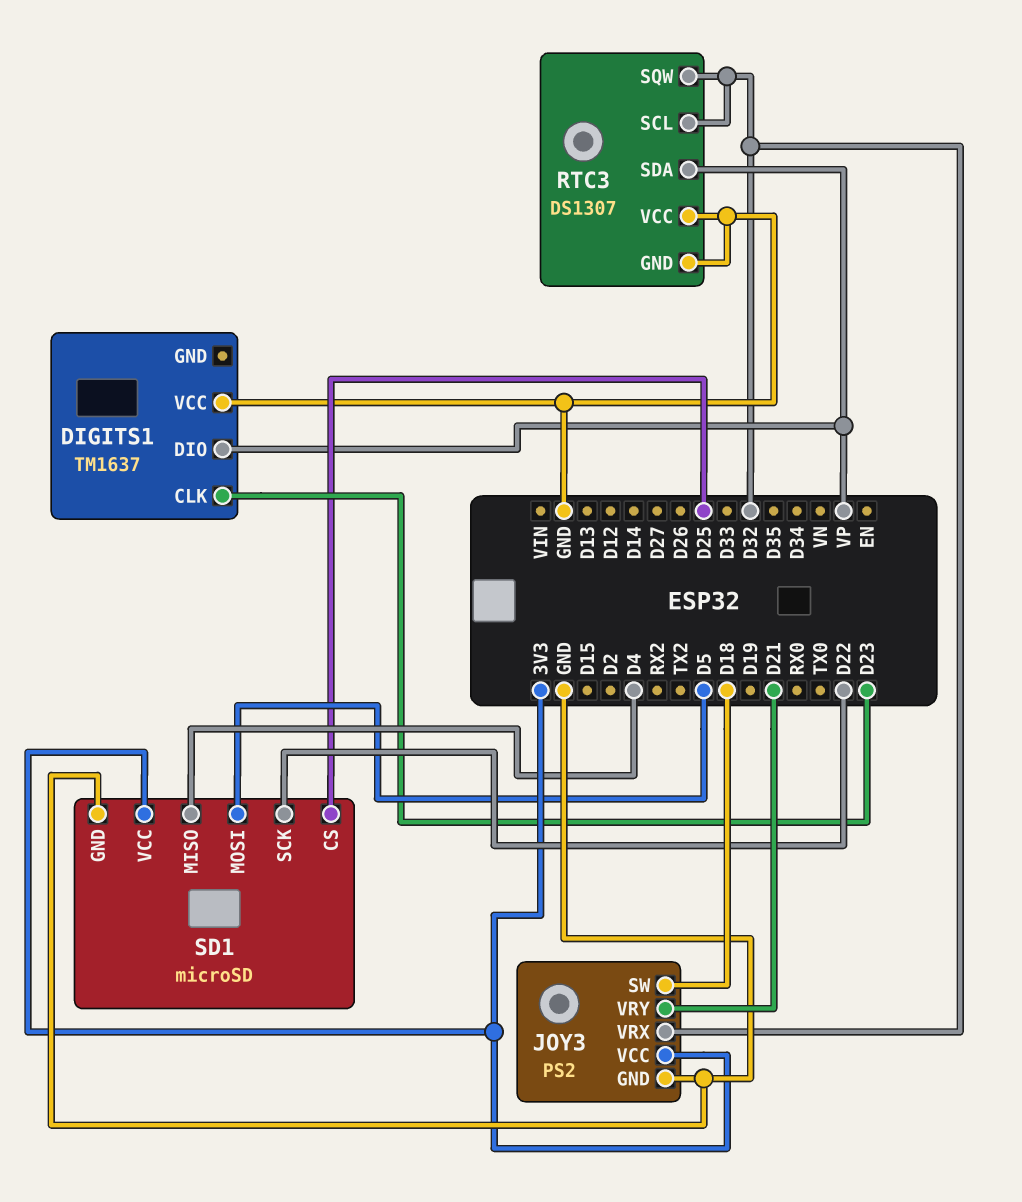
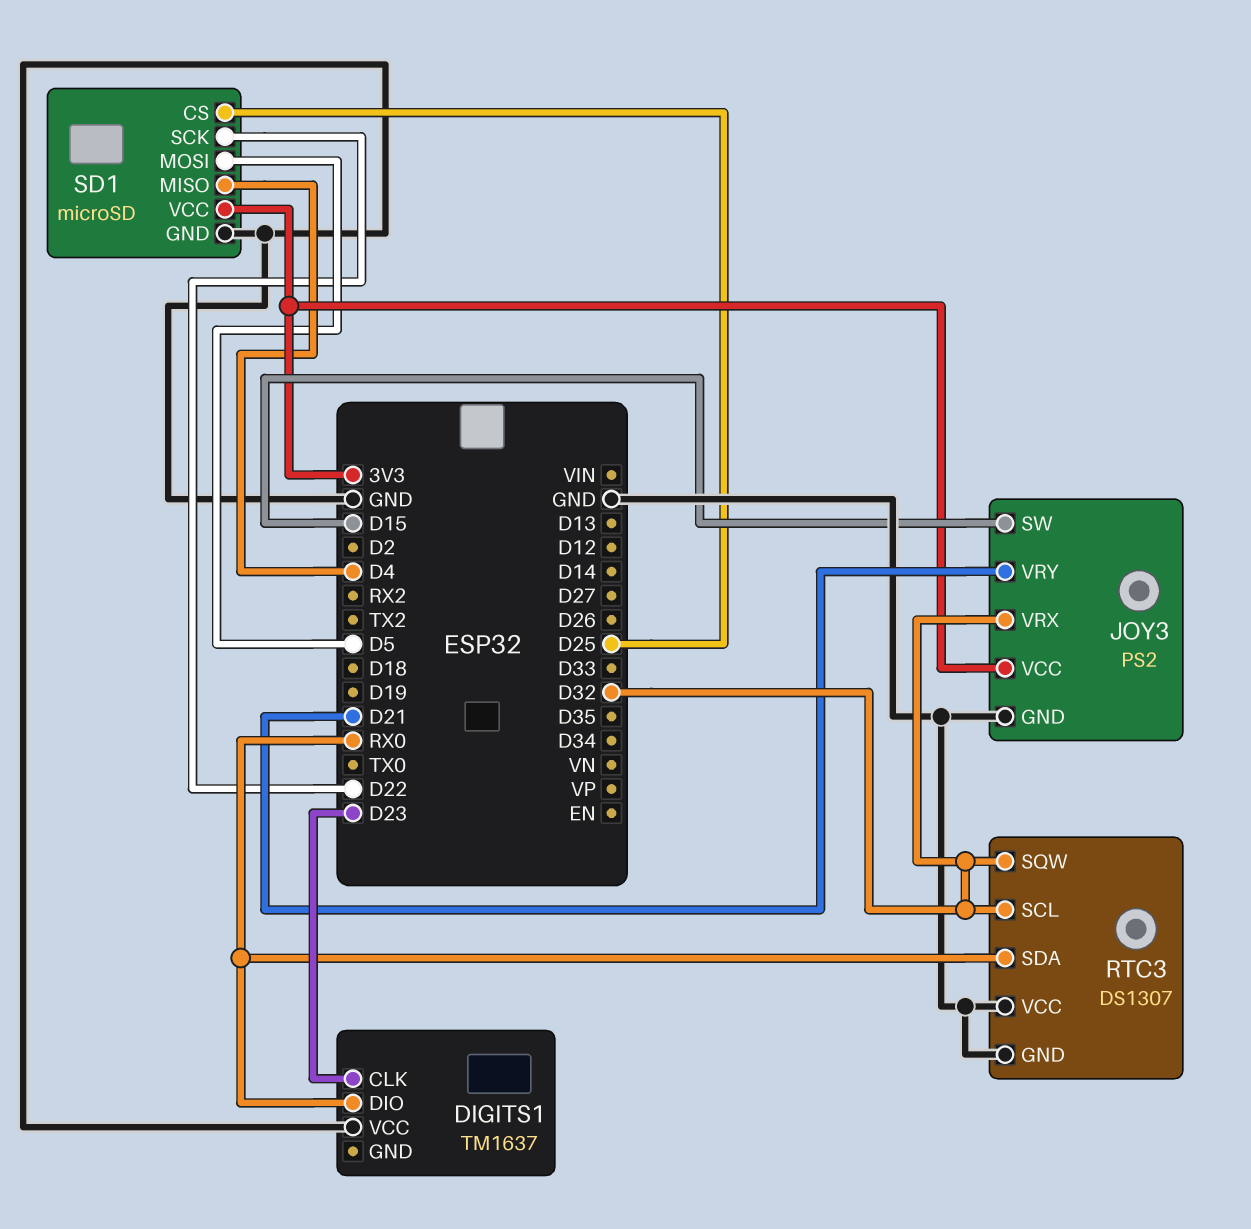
DIGITS1 pin DIO: VP -> RX0
JOY3 pin SW: D18 -> D15
RTC3 pin SDA: VP -> RX0

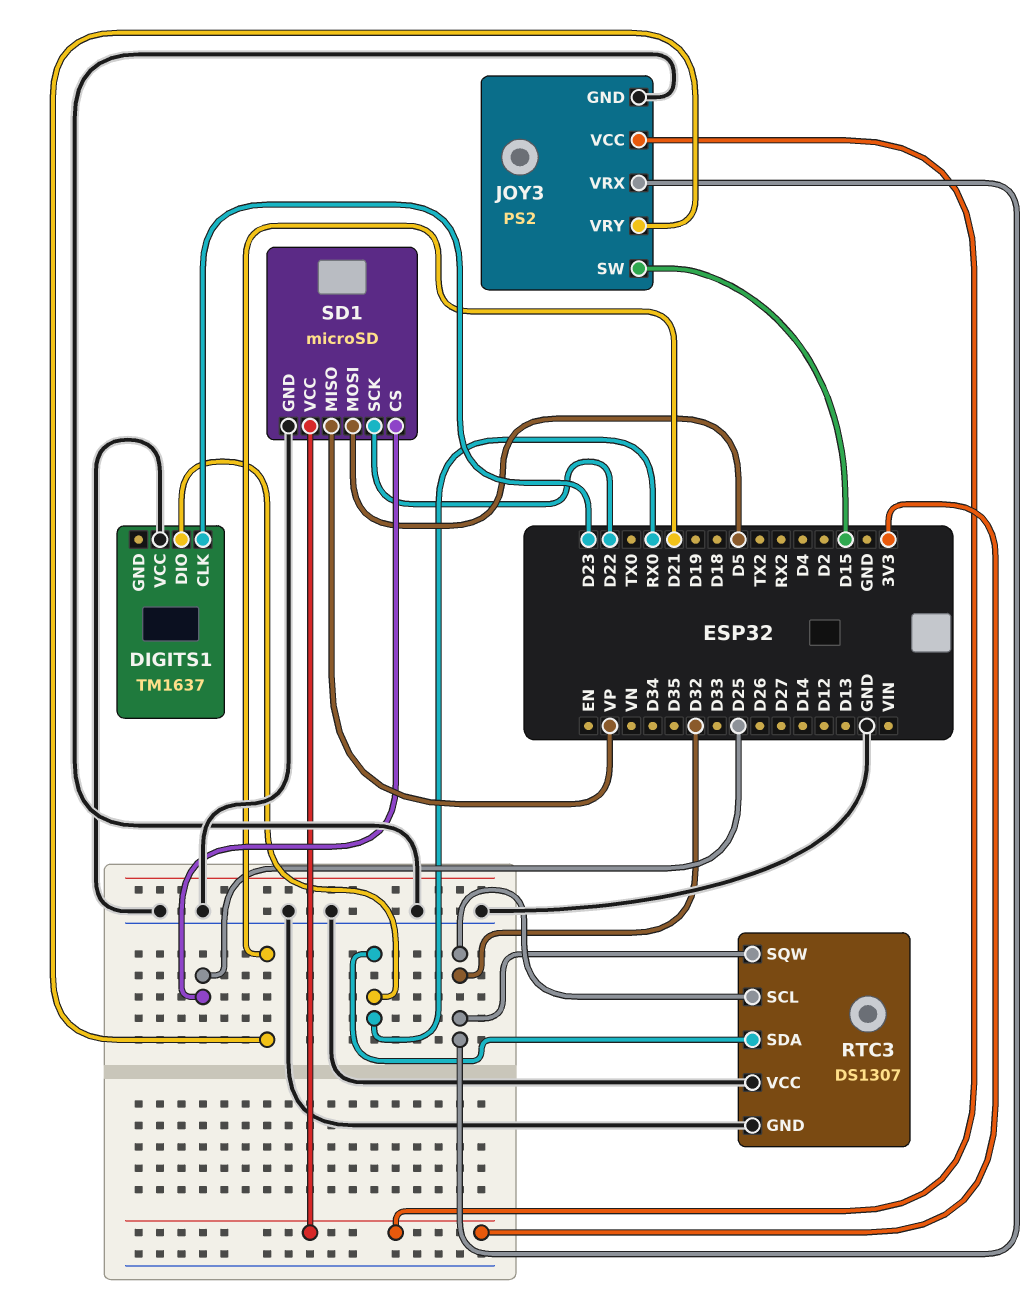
SD1 pin MISO: D4 -> VP

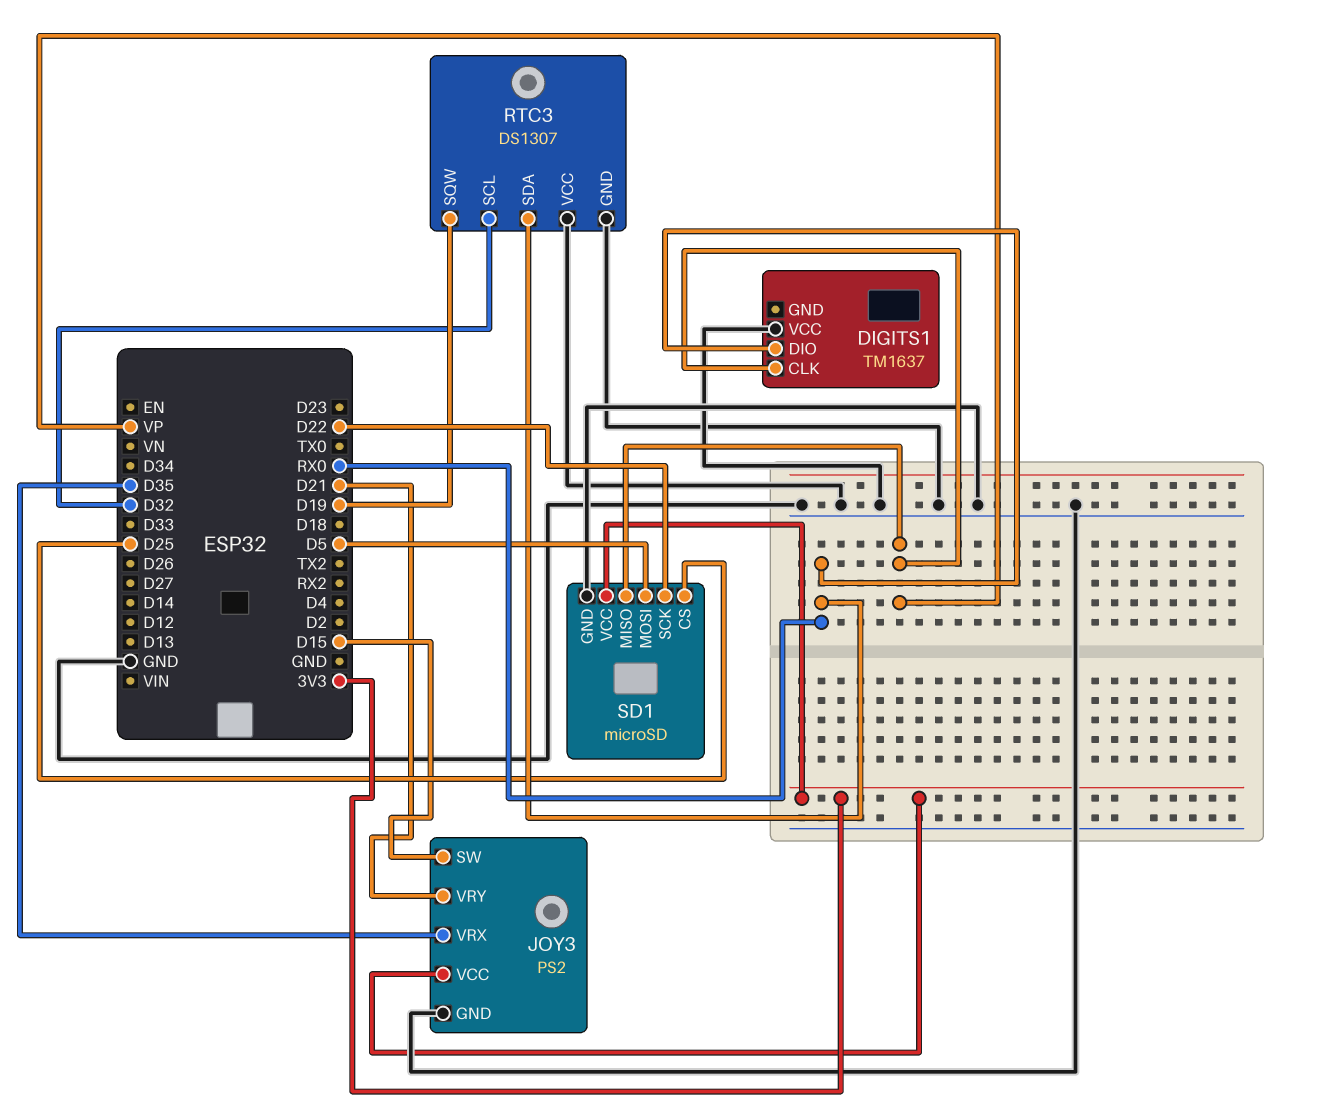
DIGITS1 pin CLK: D23 -> VP
JOY3 pin VRX: D32 -> D35
RTC3 pin SQW: D32 -> D19

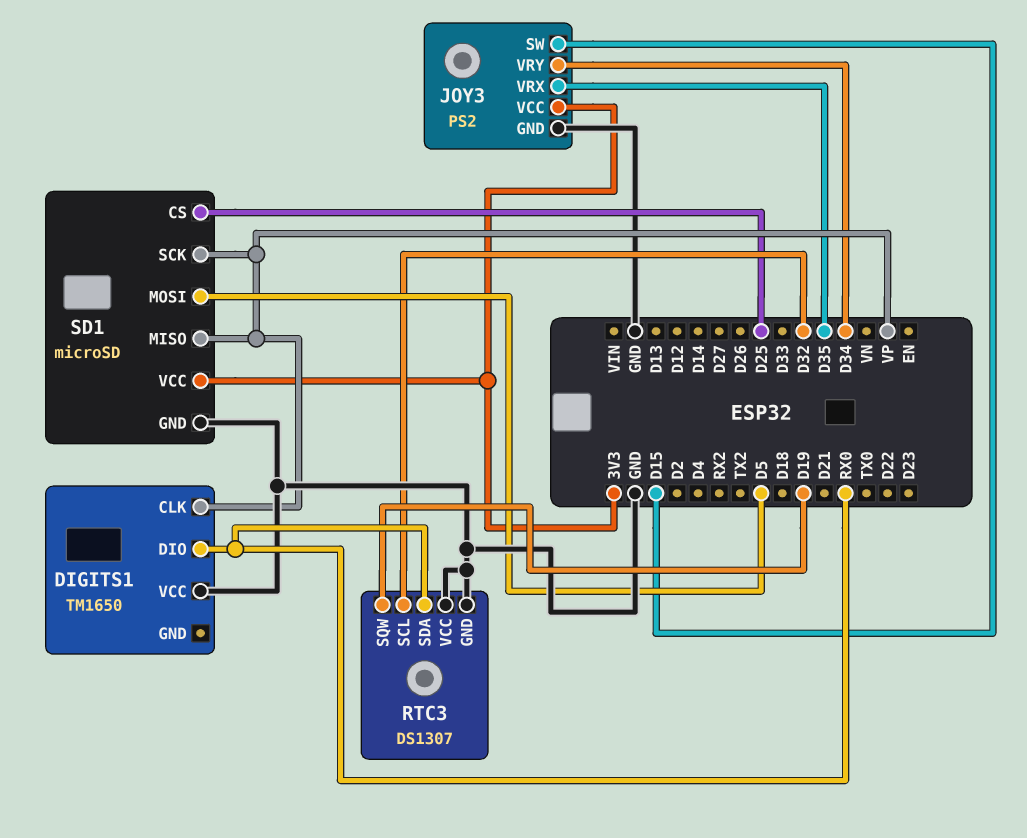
DIGITS1: TM1637 -> TM1650
JOY3 pin VRY: D21 -> D34
SD1 pin SCK: D22 -> VP

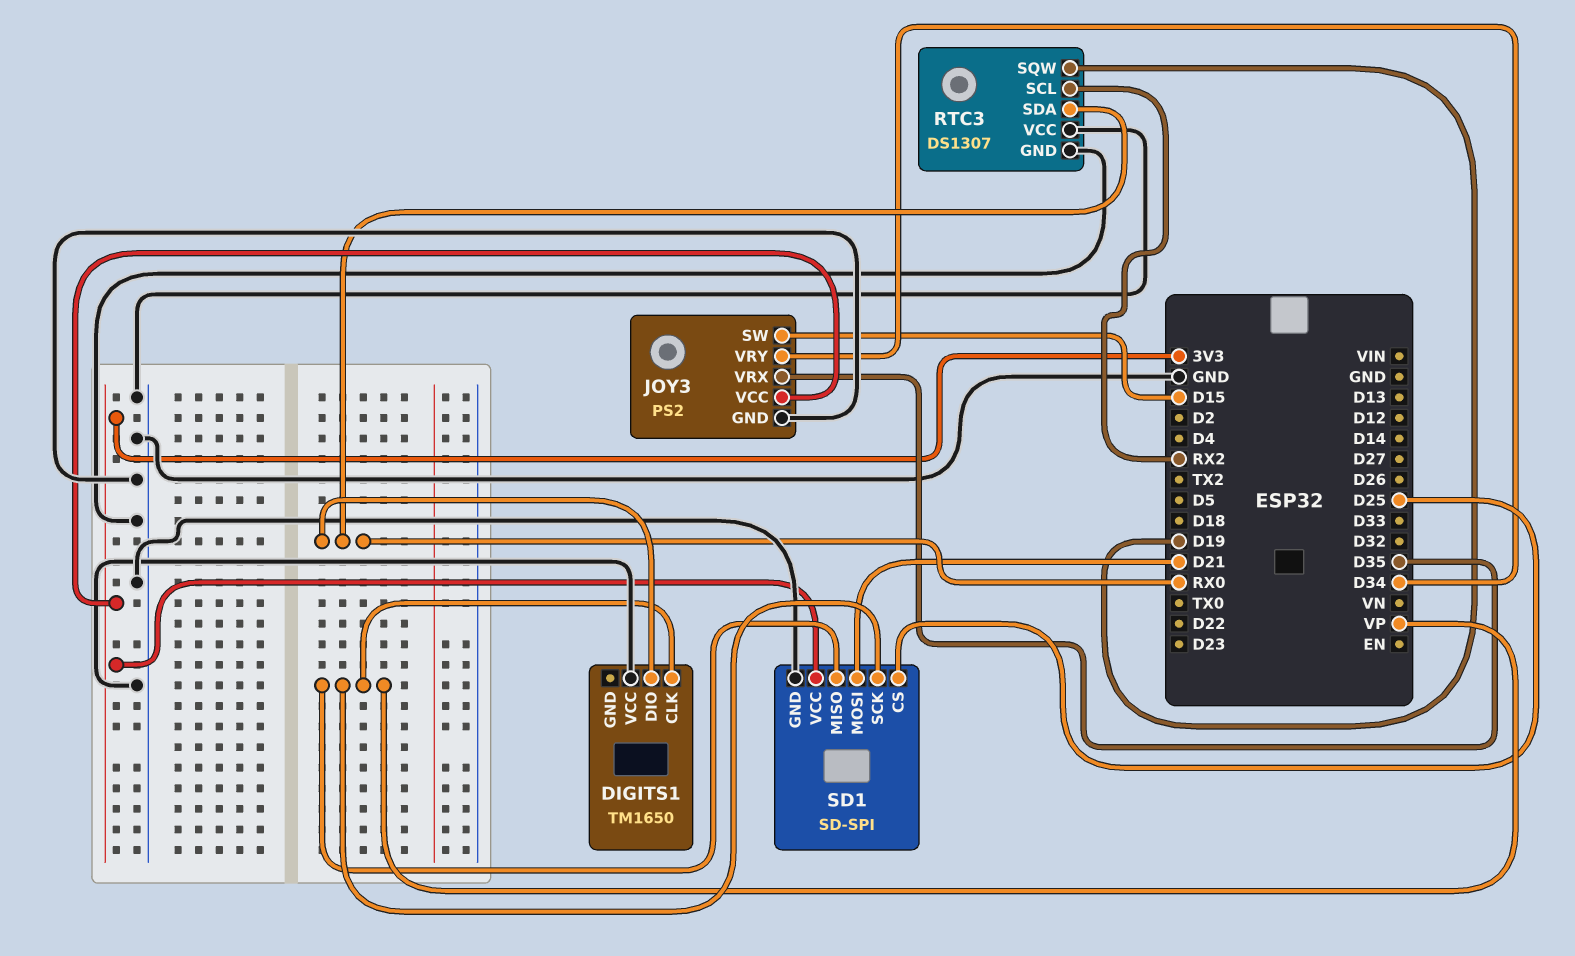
RTC3 pin SCL: D32 -> RX2
SD1: microSD -> SD-SPI
SD1 pin MOSI: D5 -> D21

